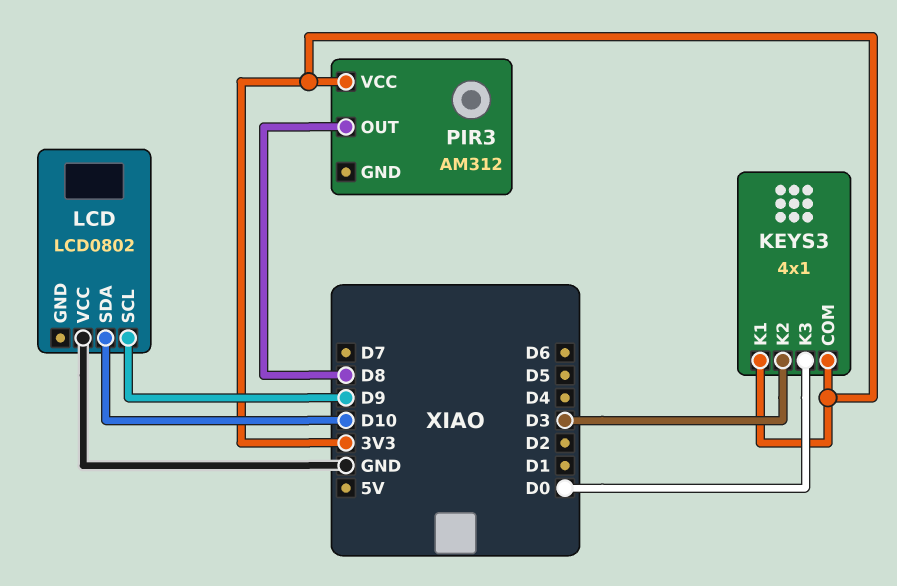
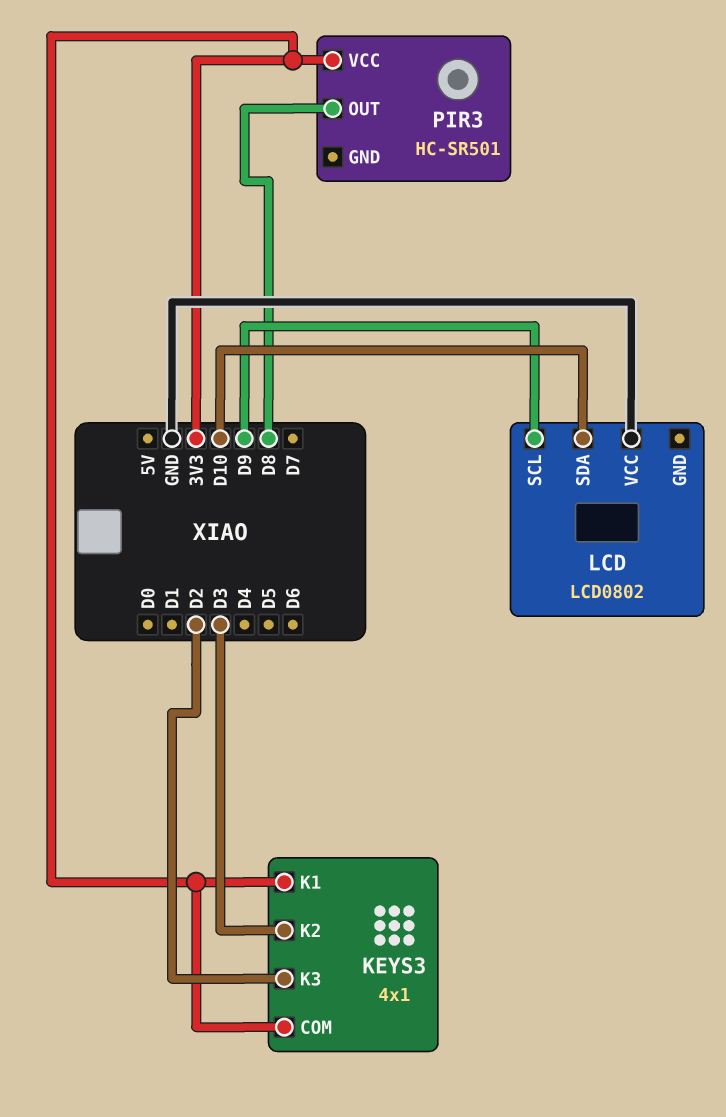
KEYS3 pin K3: D0 -> D2
PIR3: AM312 -> HC-SR501

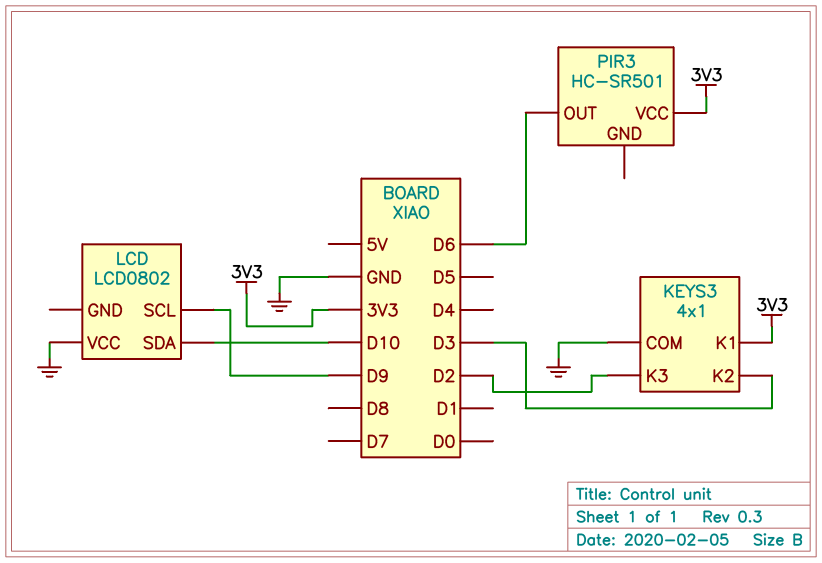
KEYS3 pin COM: 3V3 -> GND
PIR3 pin OUT: D8 -> D6

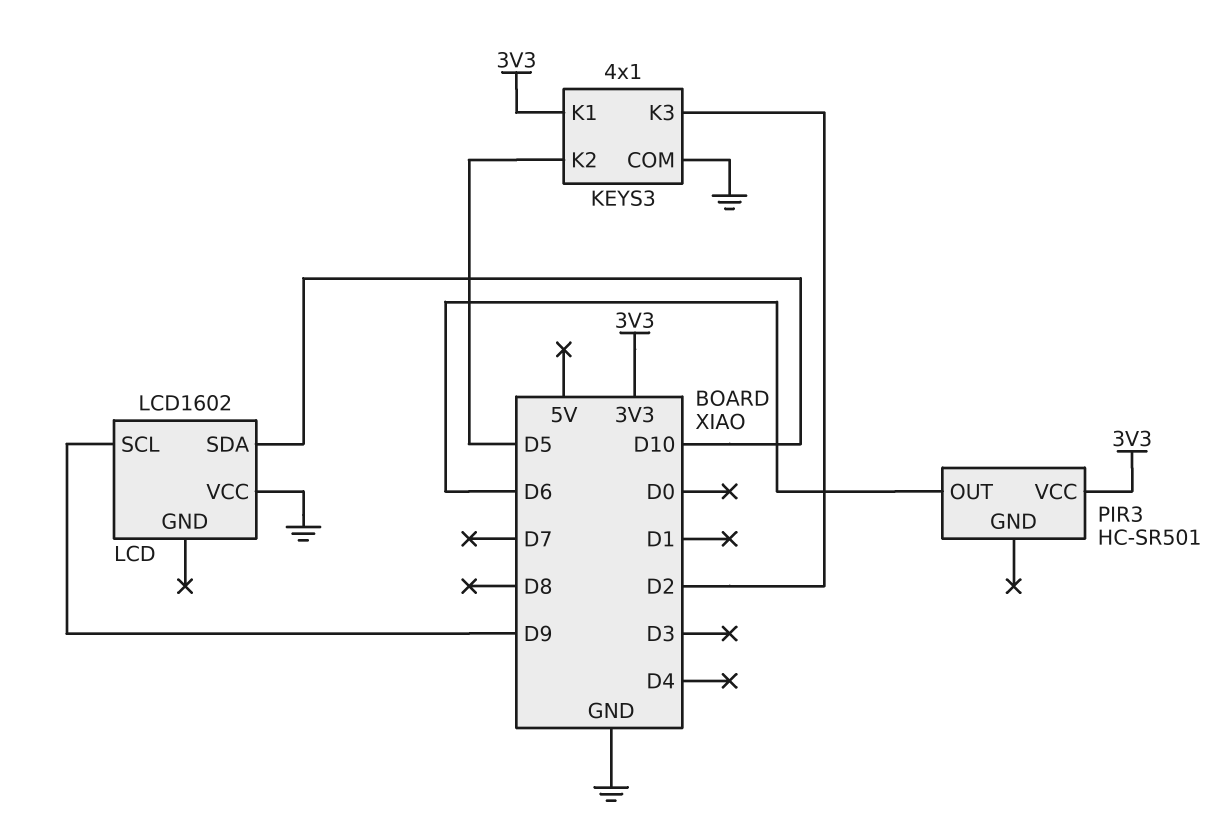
KEYS3 pin K2: D3 -> D5
LCD: LCD0802 -> LCD1602

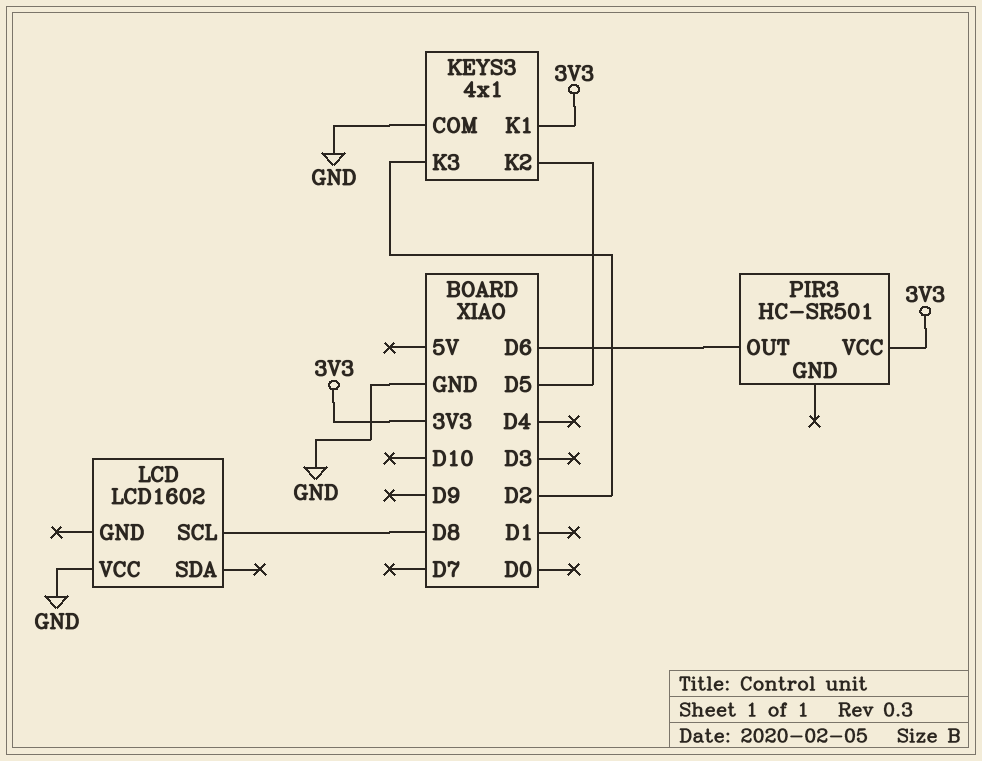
LCD pin SCL: D9 -> D8
LCD pin SDA: D10 -> none

